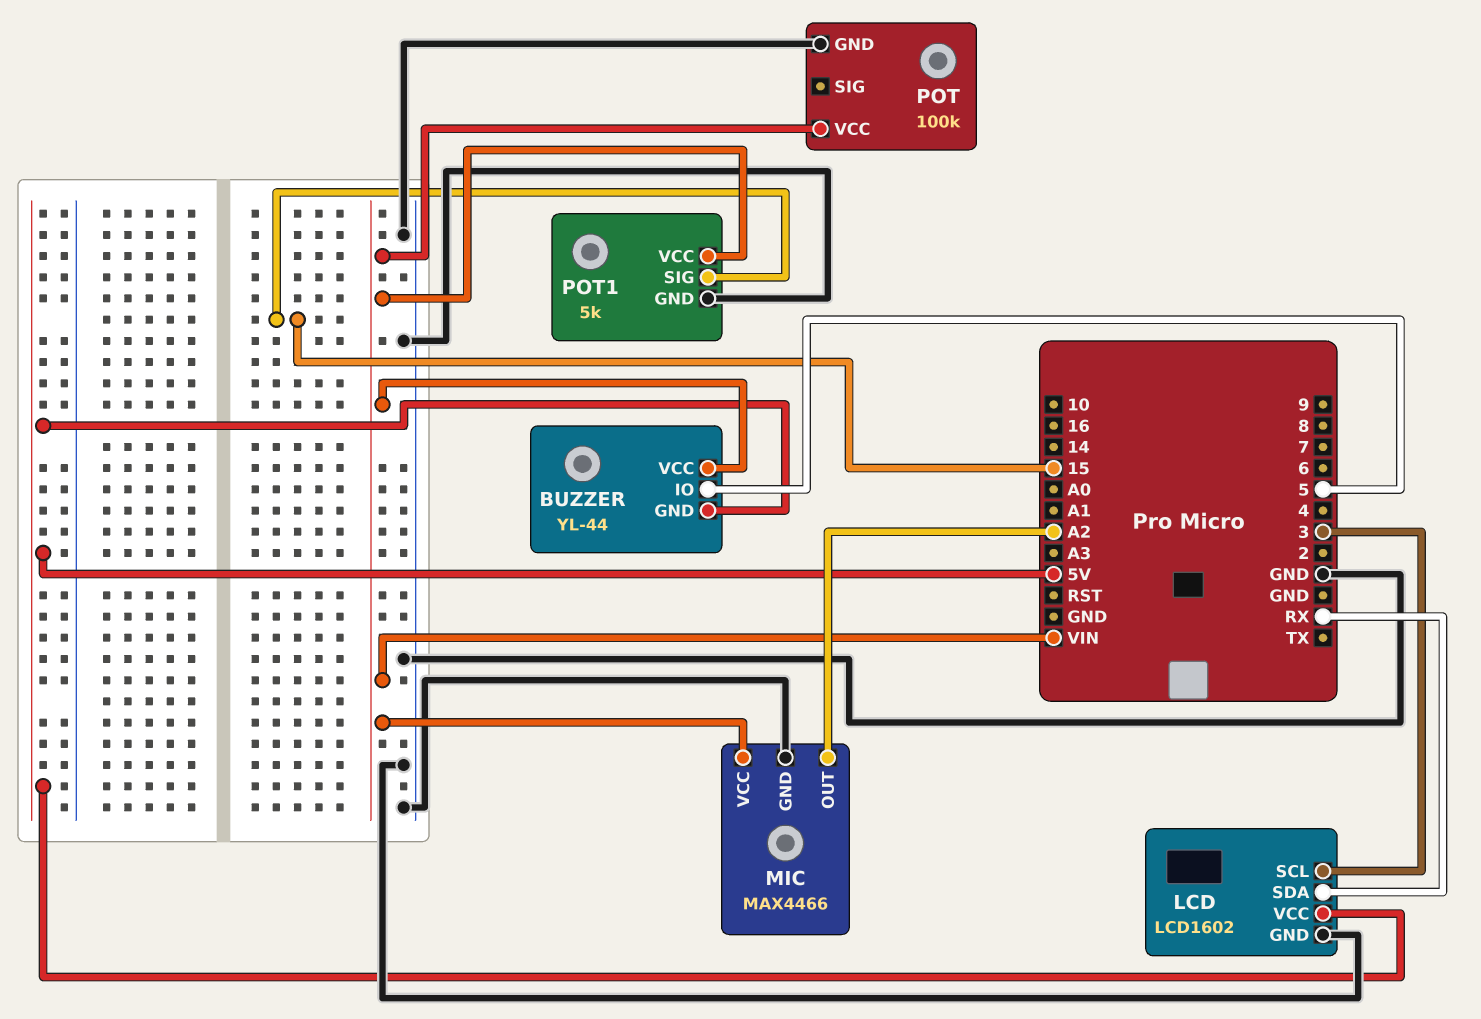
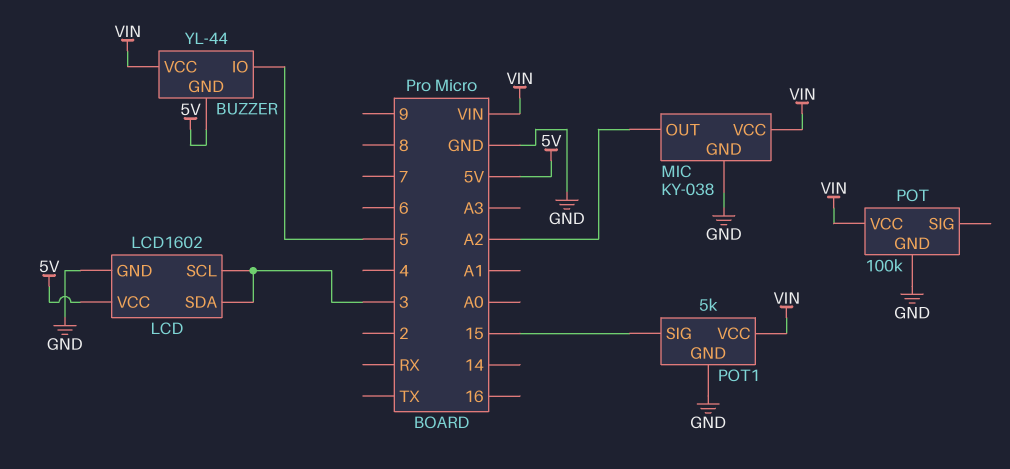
LCD pin SDA: RX -> 3
MIC: MAX4466 -> KY-038

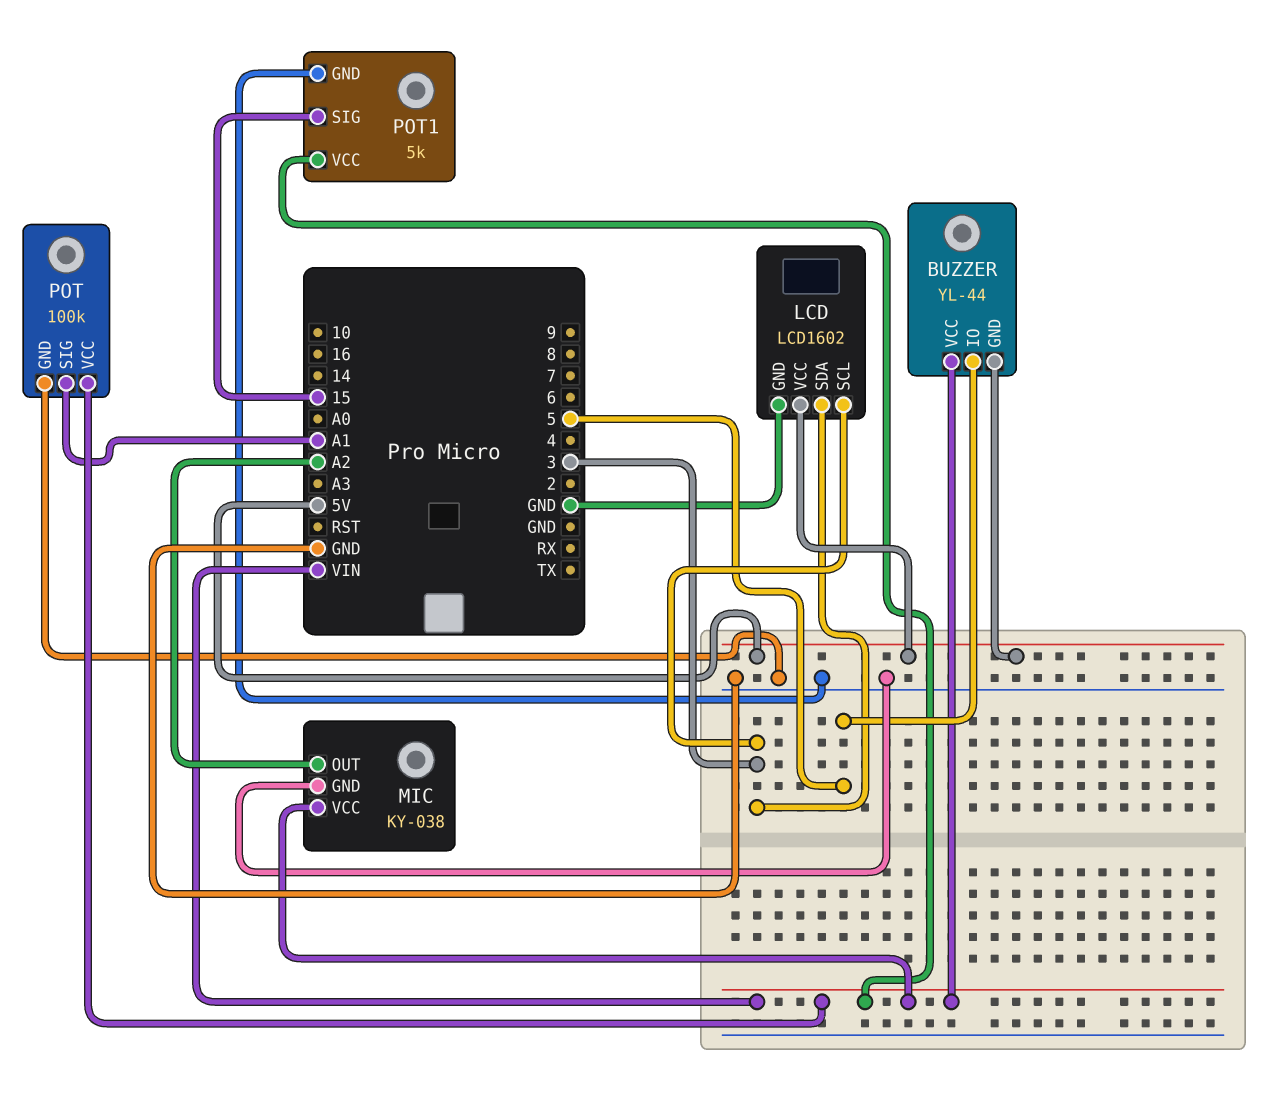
POT pin SIG: none -> A1

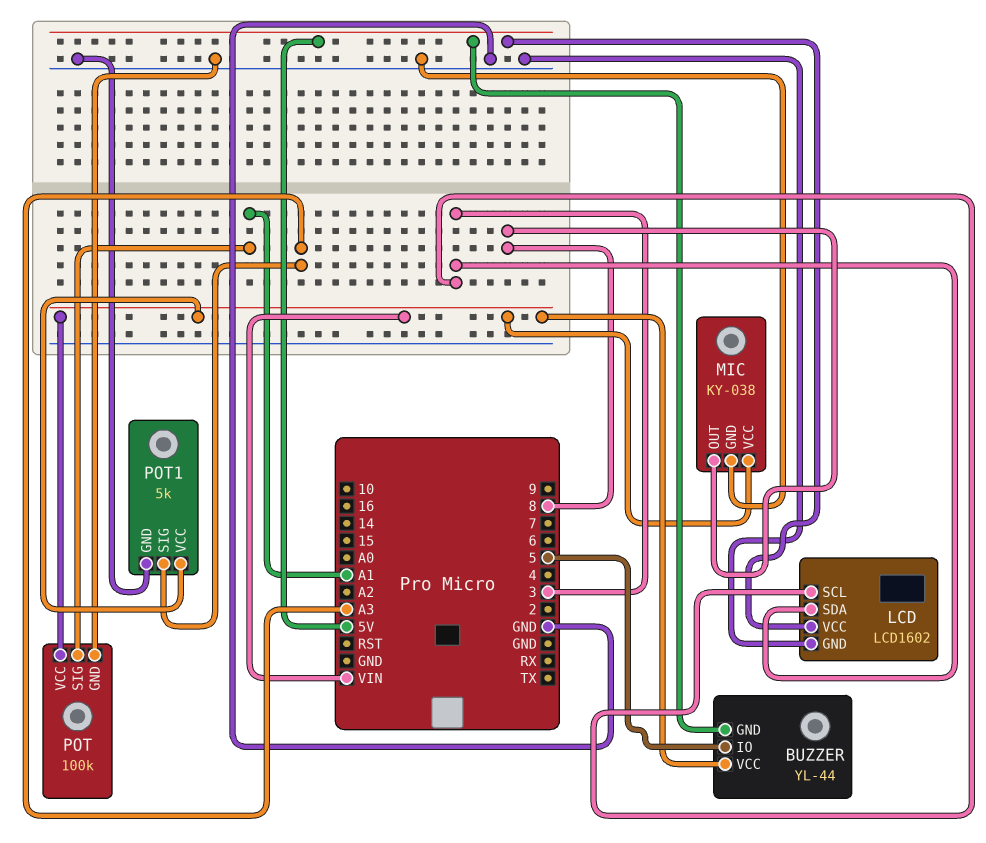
MIC pin OUT: A2 -> 8
POT1 pin SIG: 15 -> A3

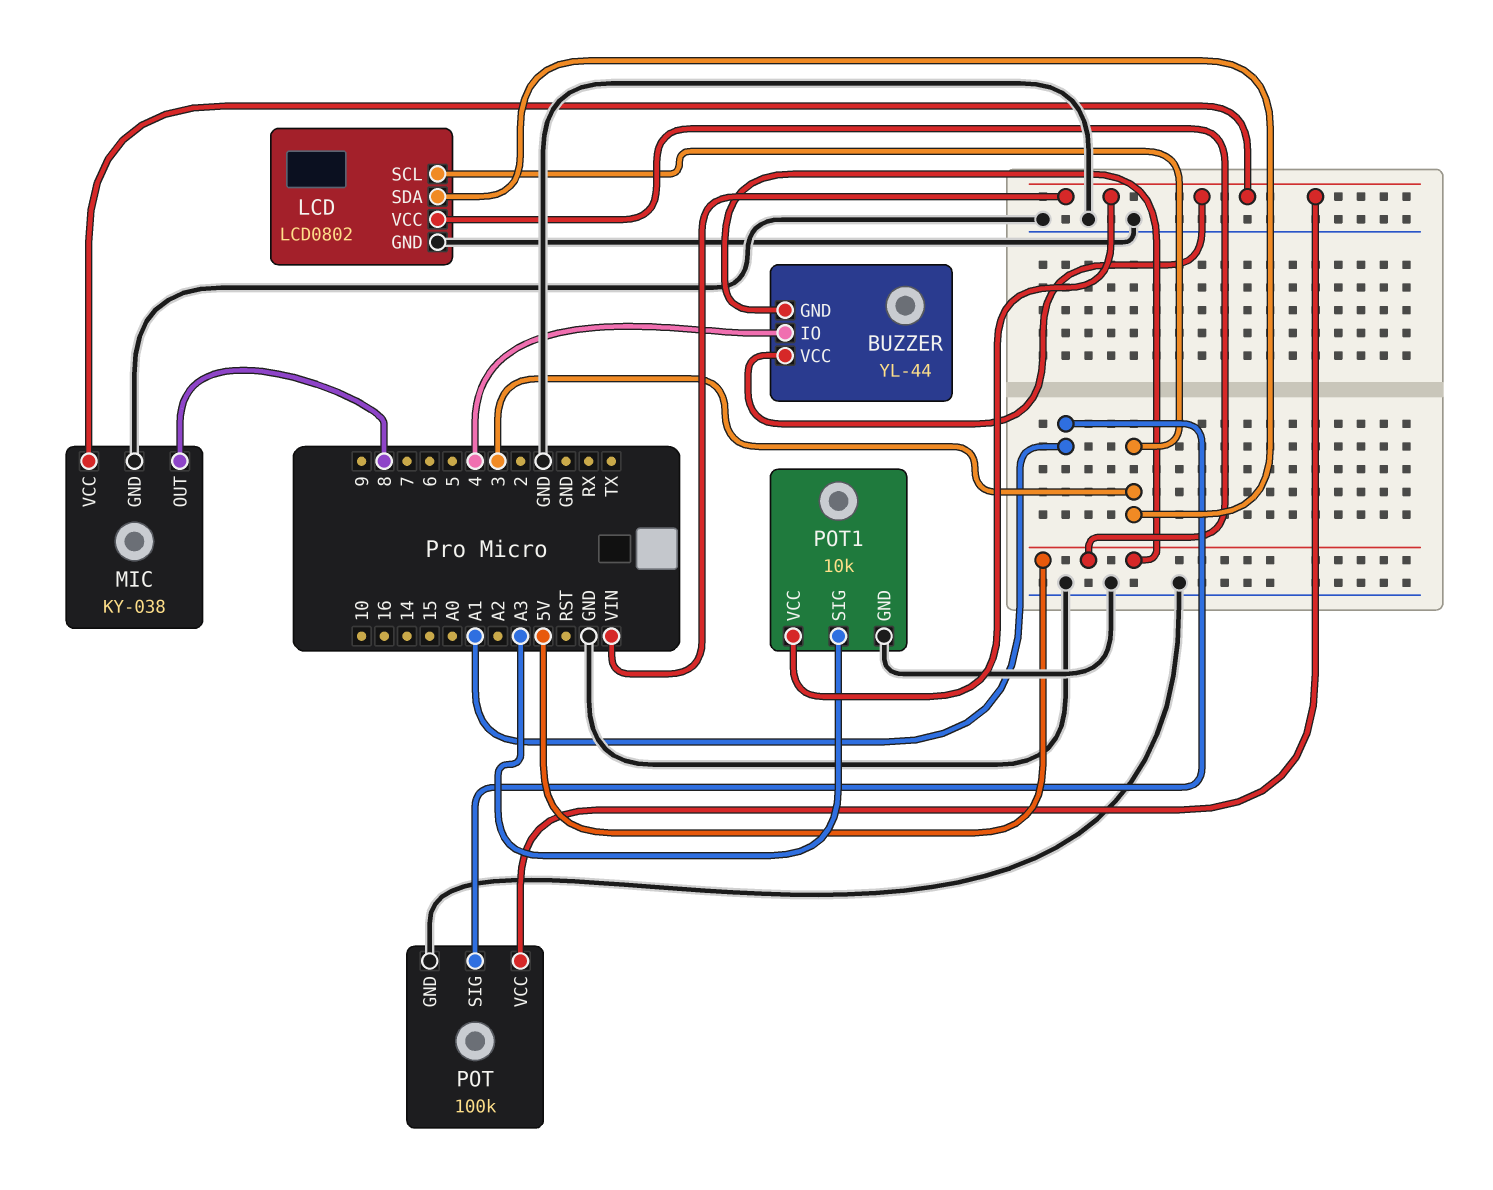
BUZZER pin IO: 5 -> 4
LCD: LCD1602 -> LCD0802
POT1: 5k -> 10k

